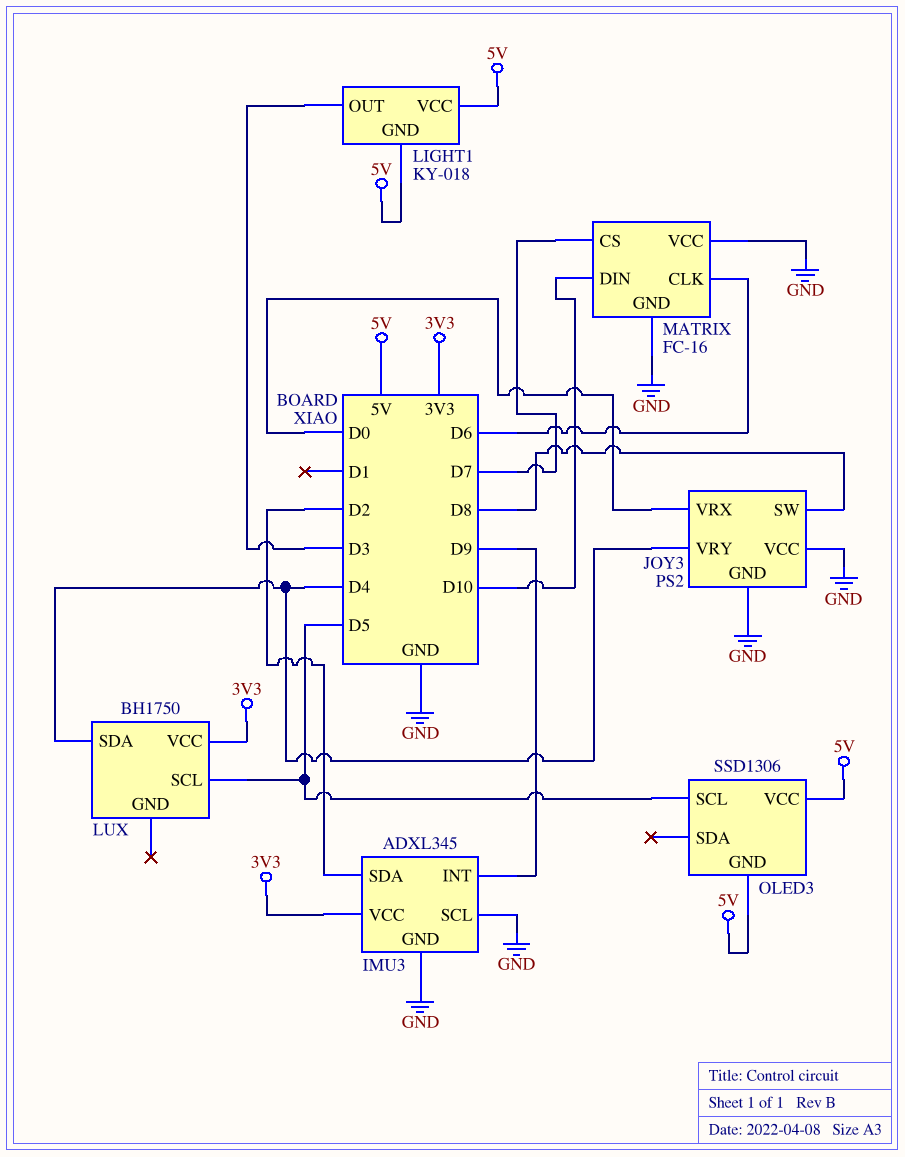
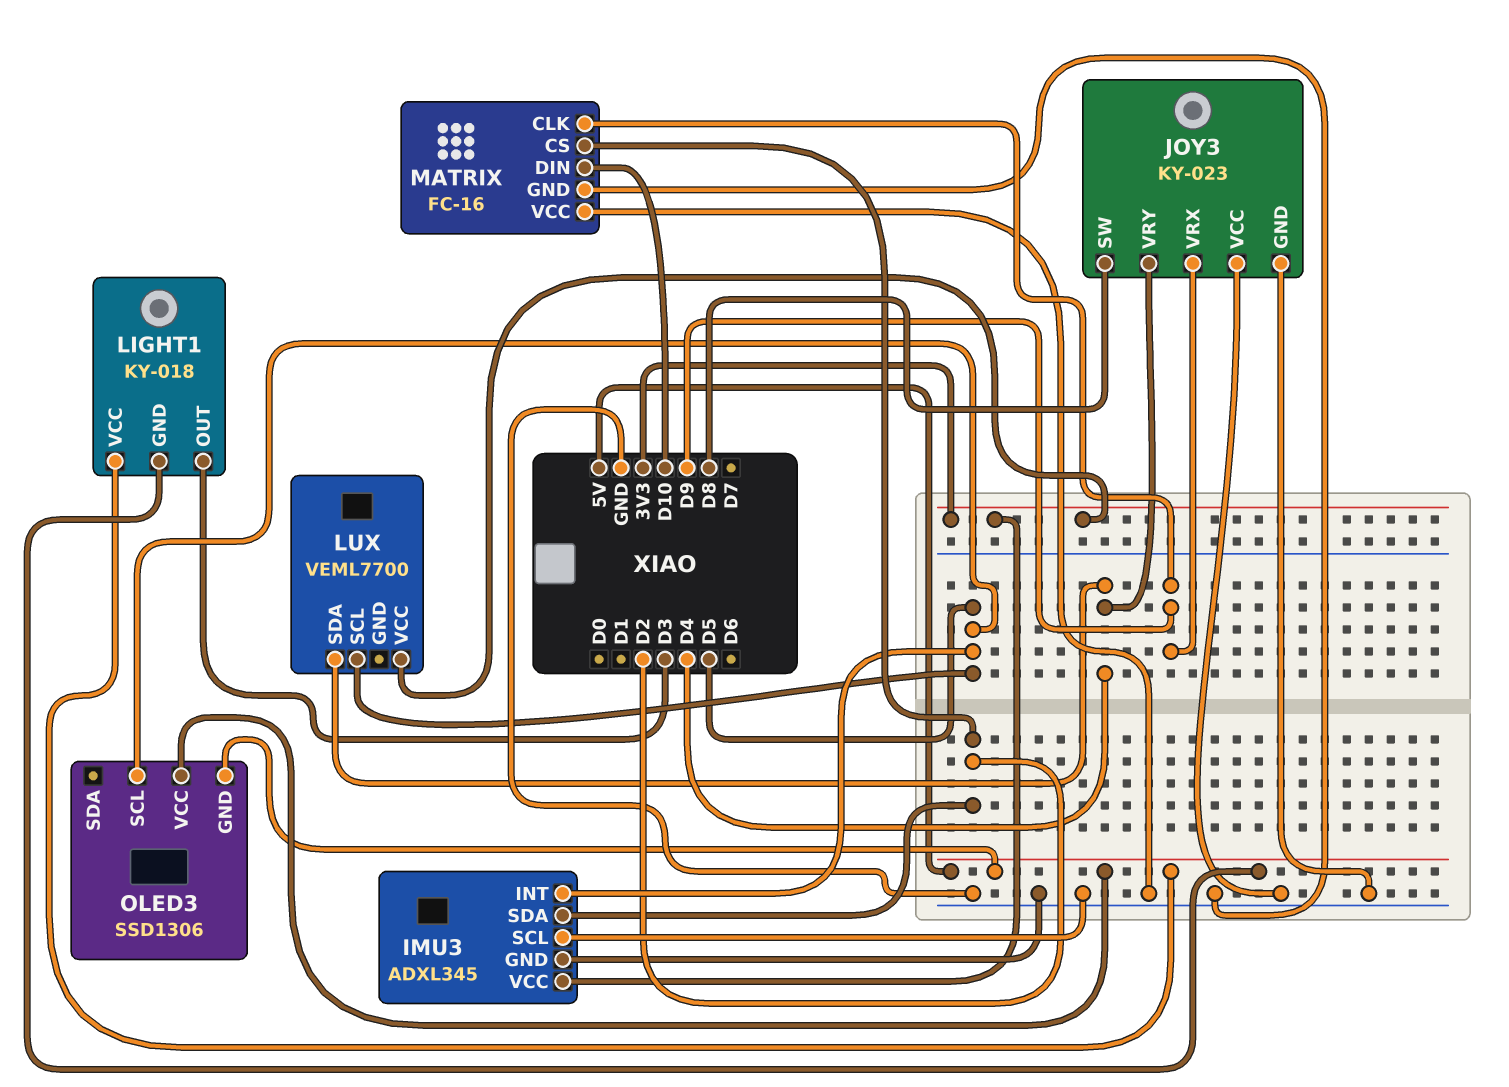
IMU3 pin INT: D9 -> D5
JOY3: PS2 -> KY-023
JOY3 pin VRX: D0 -> D9
LUX: BH1750 -> VEML7700
MATRIX pin CLK: D6 -> D9
MATRIX pin CS: D7 -> D2

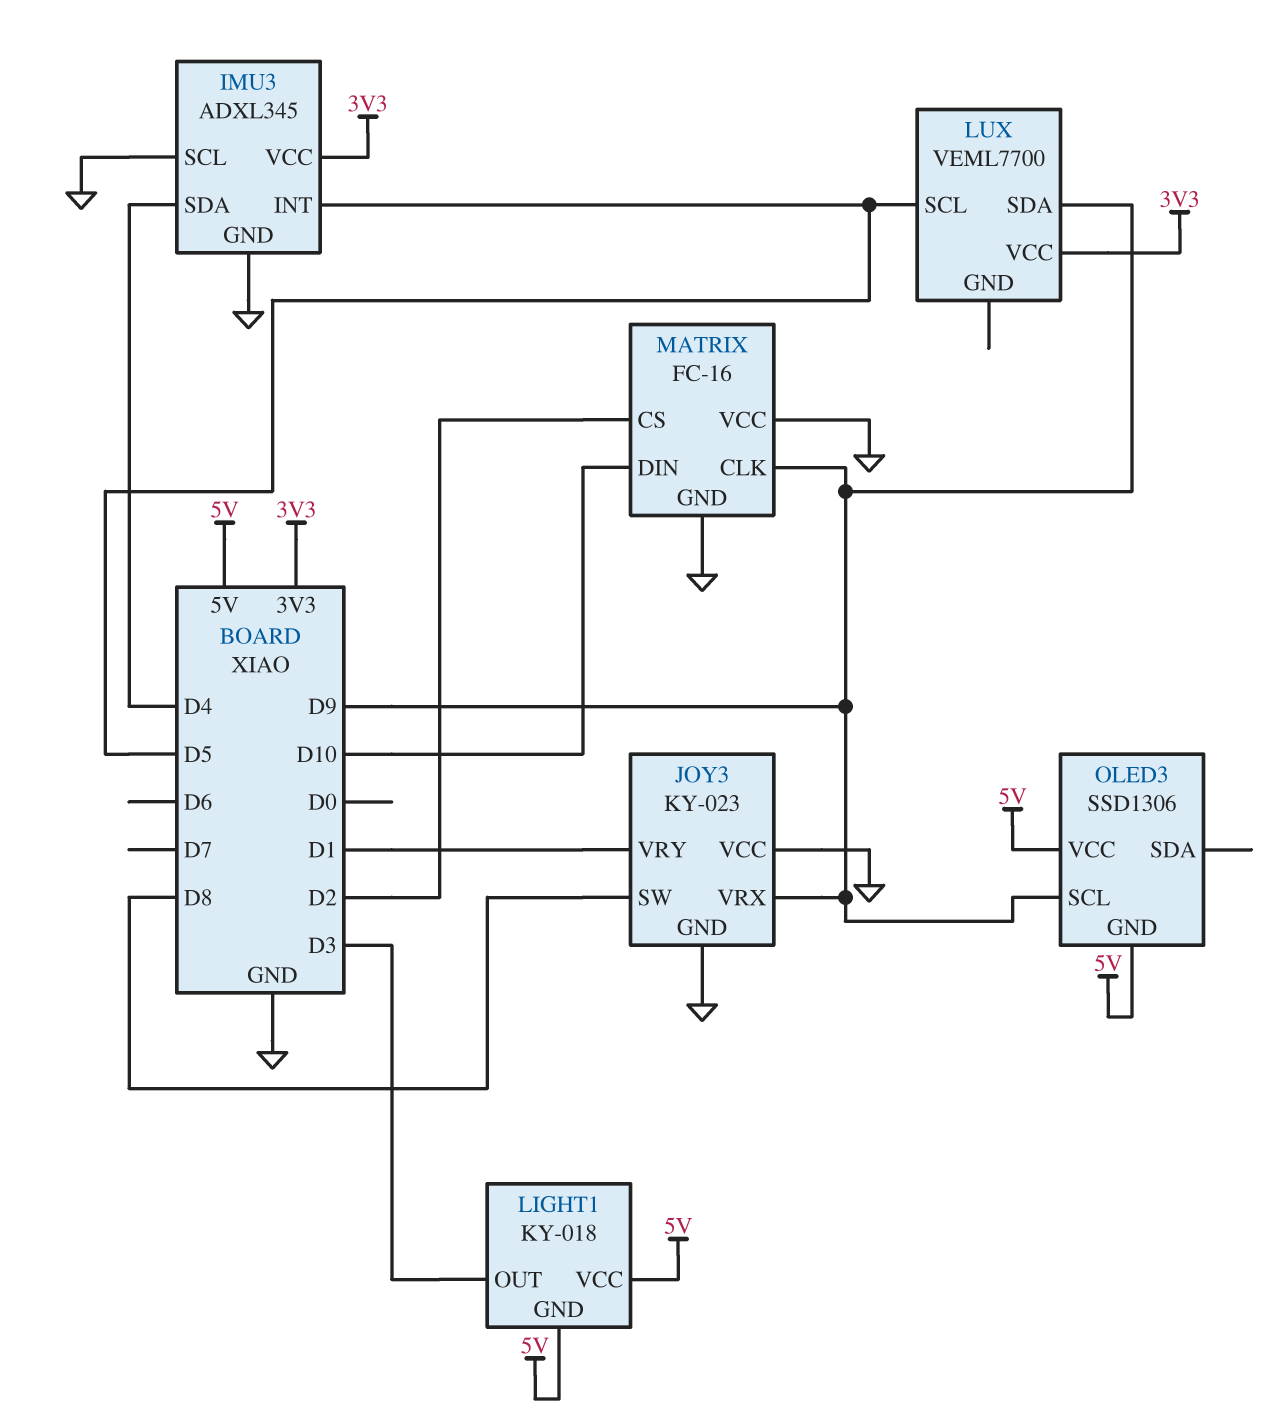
IMU3 pin SDA: D2 -> D4
JOY3 pin VRY: D4 -> D1
LUX pin SDA: D4 -> D9
OLED3 pin SCL: D5 -> D9

